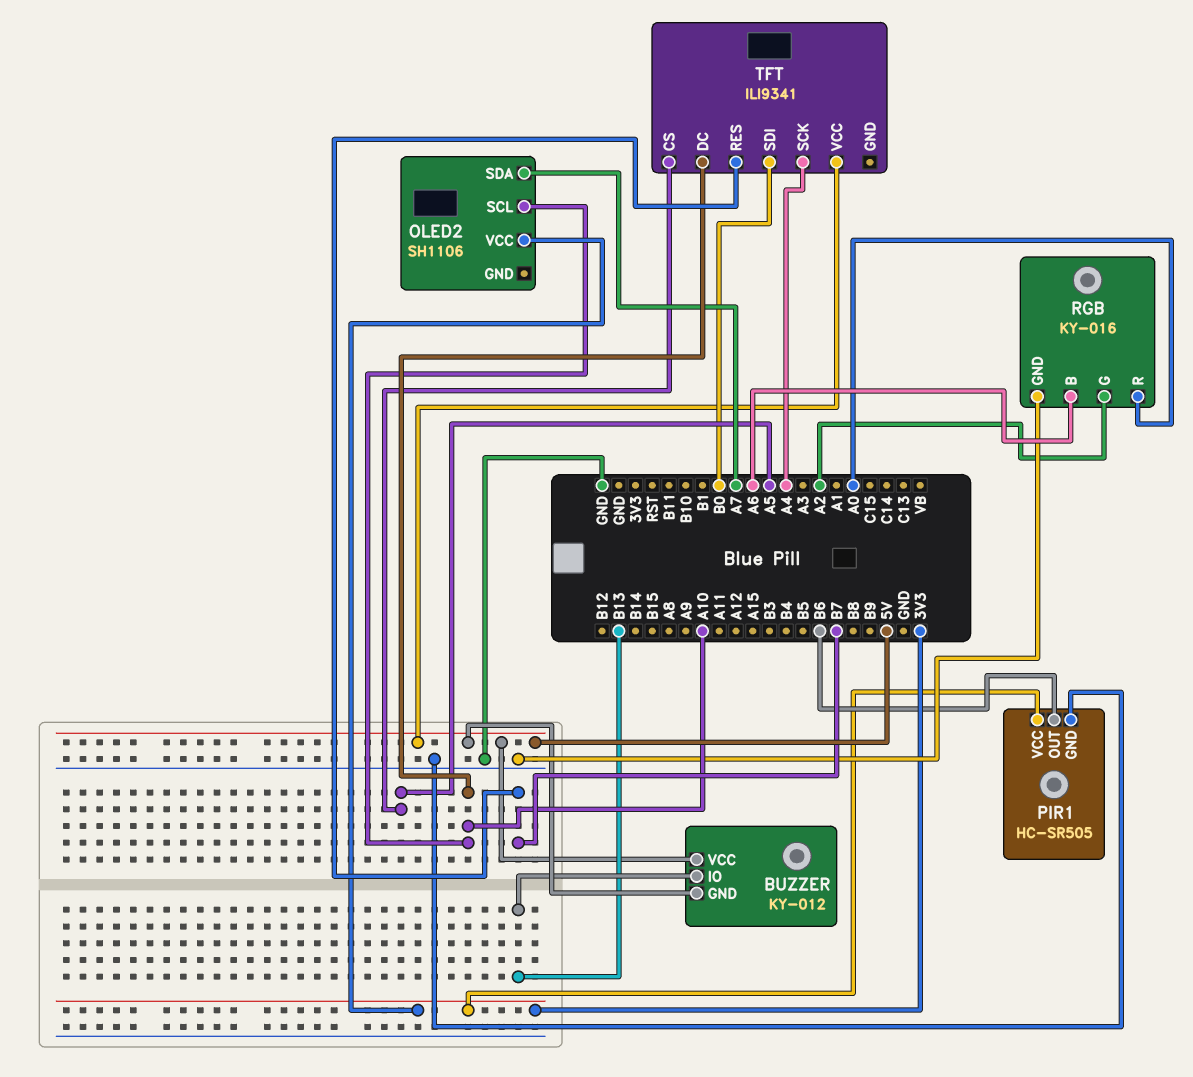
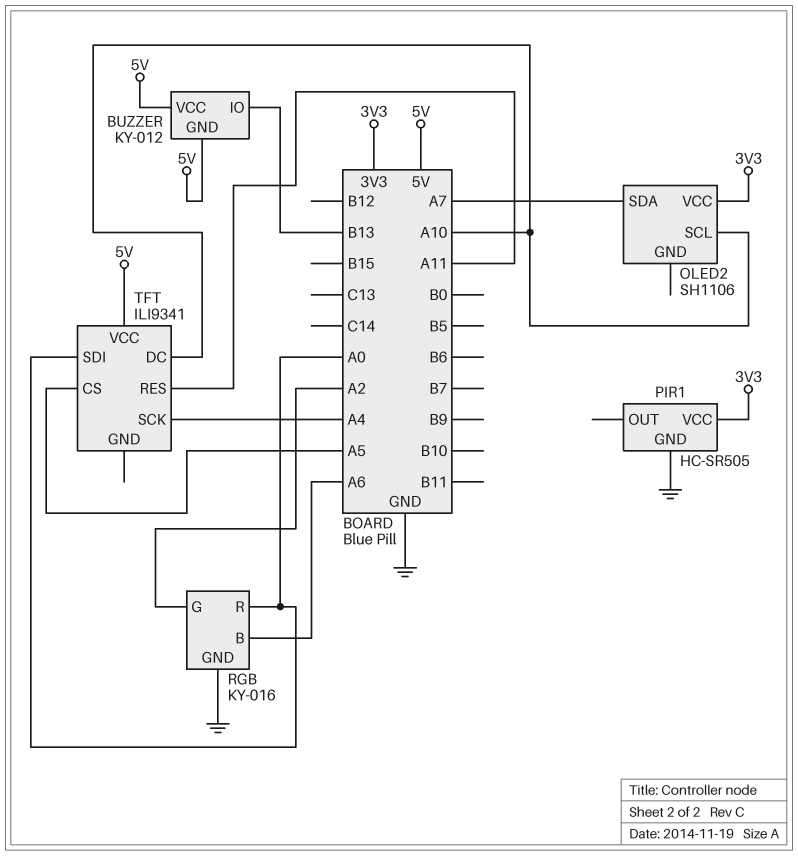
PIR1 pin OUT: B6 -> none
TFT pin RES: B7 -> A11
TFT pin SDI: B0 -> A0

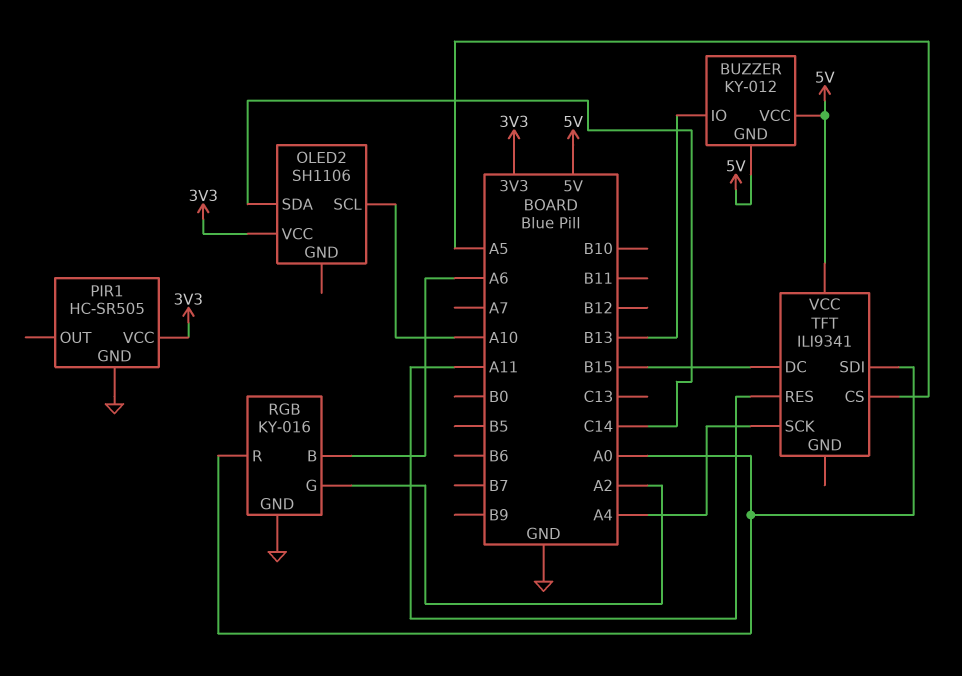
OLED2 pin SDA: A7 -> C14
TFT pin DC: A10 -> B15

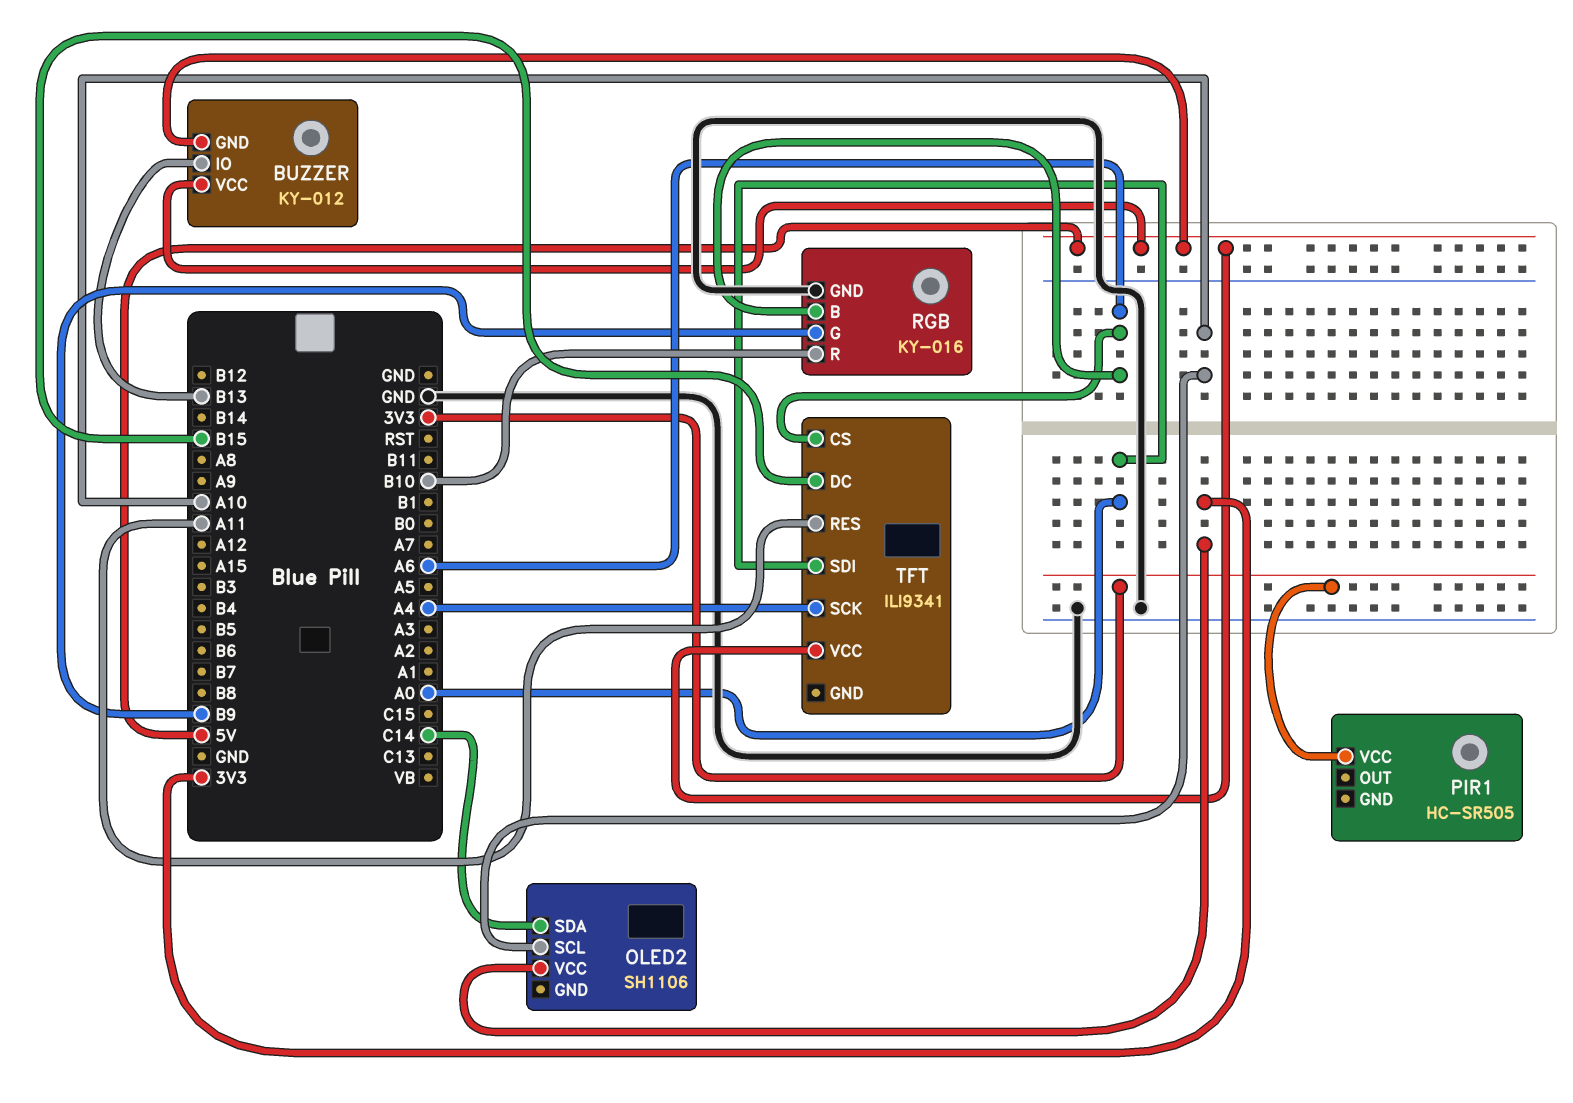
PIR1 pin GND: GND -> none
RGB pin G: A2 -> B9
RGB pin R: A0 -> B10
TFT pin CS: A5 -> A6

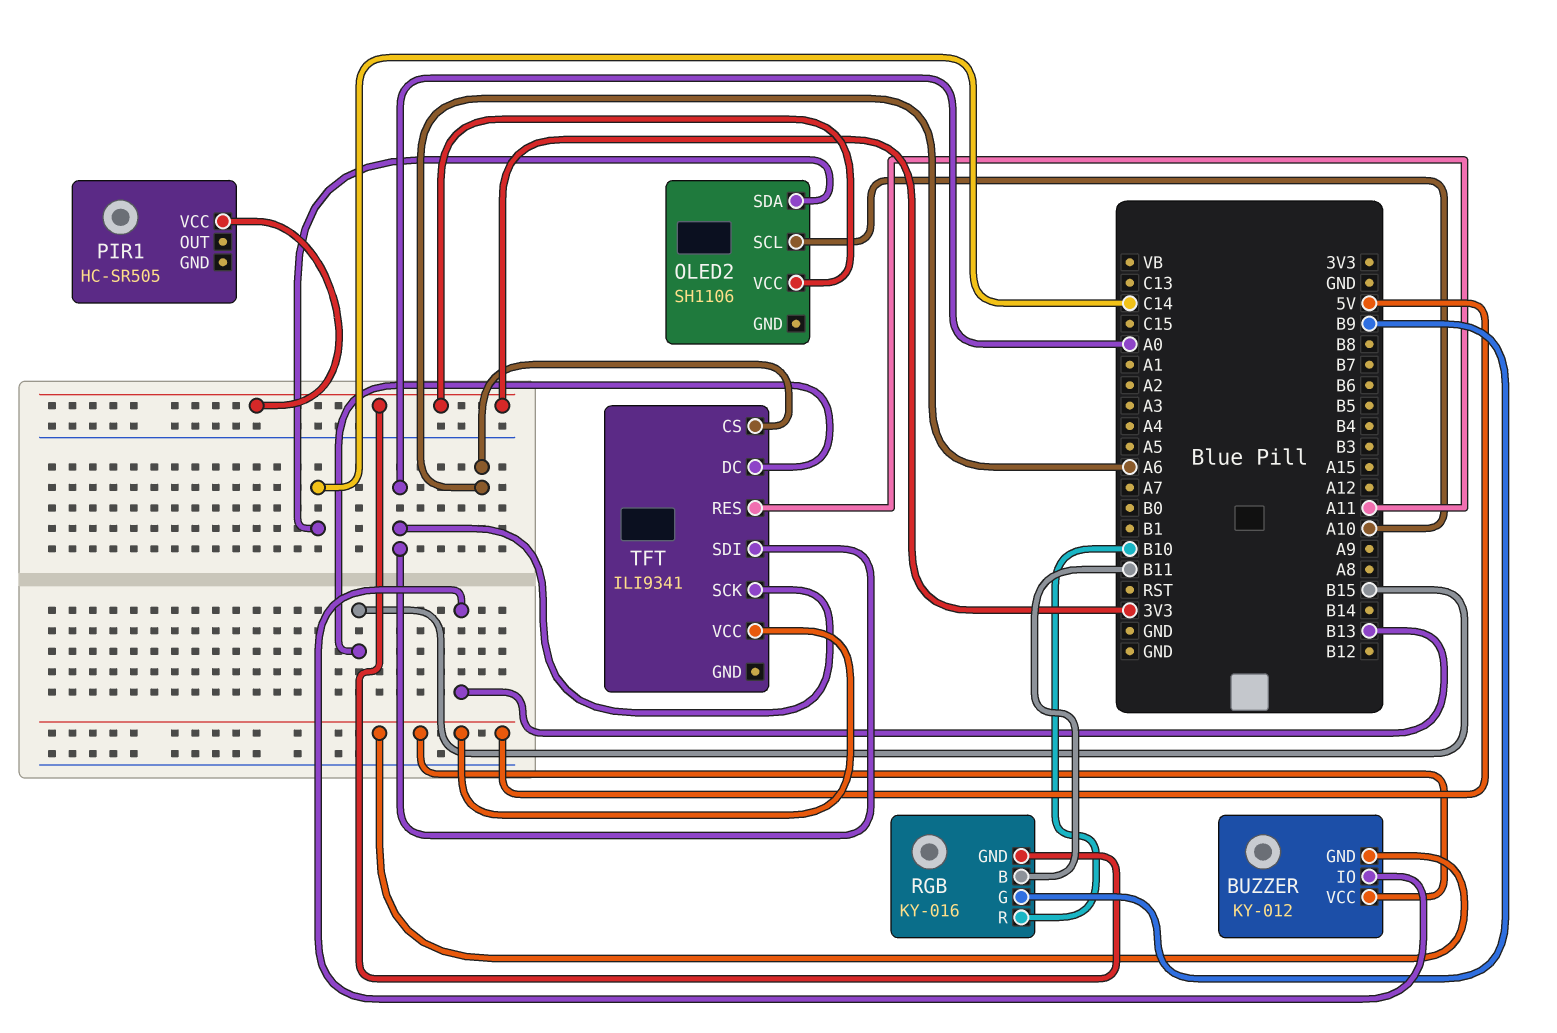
RGB pin B: A6 -> B11
RGB pin GND: GND -> 3V3
TFT pin SCK: A4 -> A0

